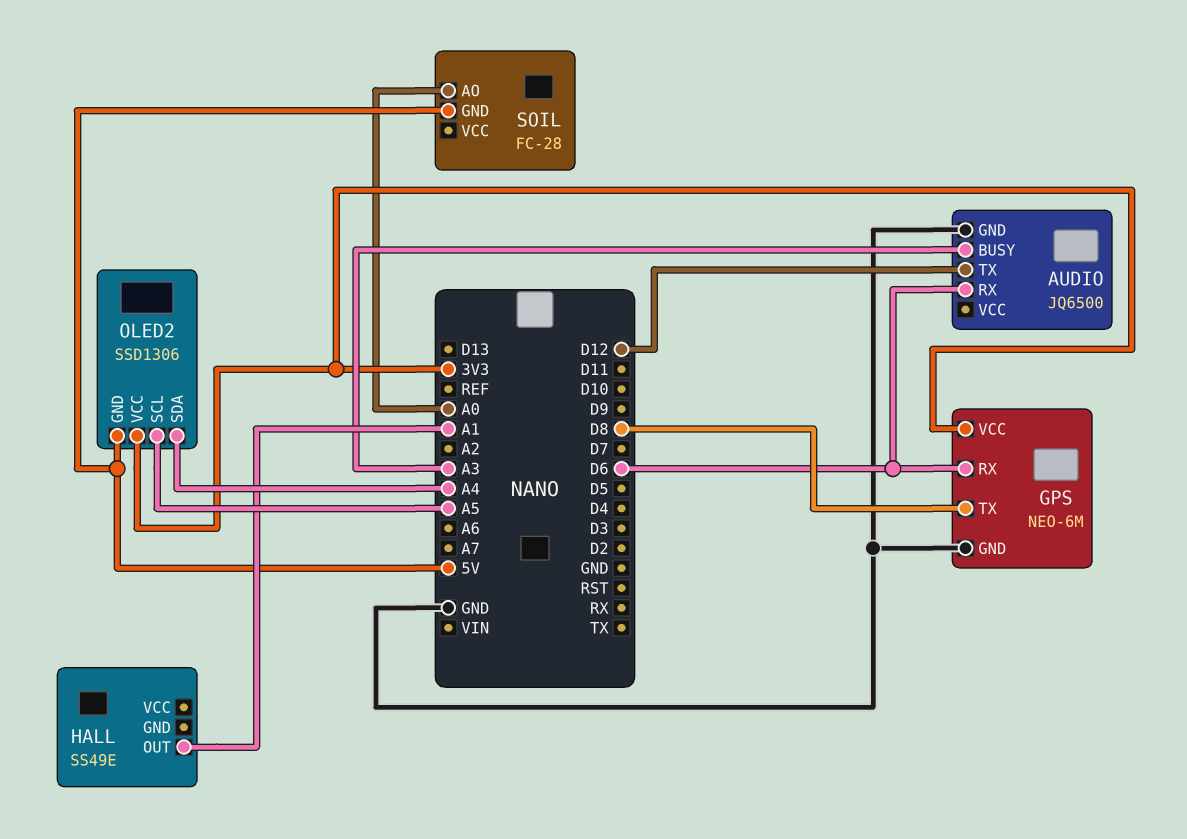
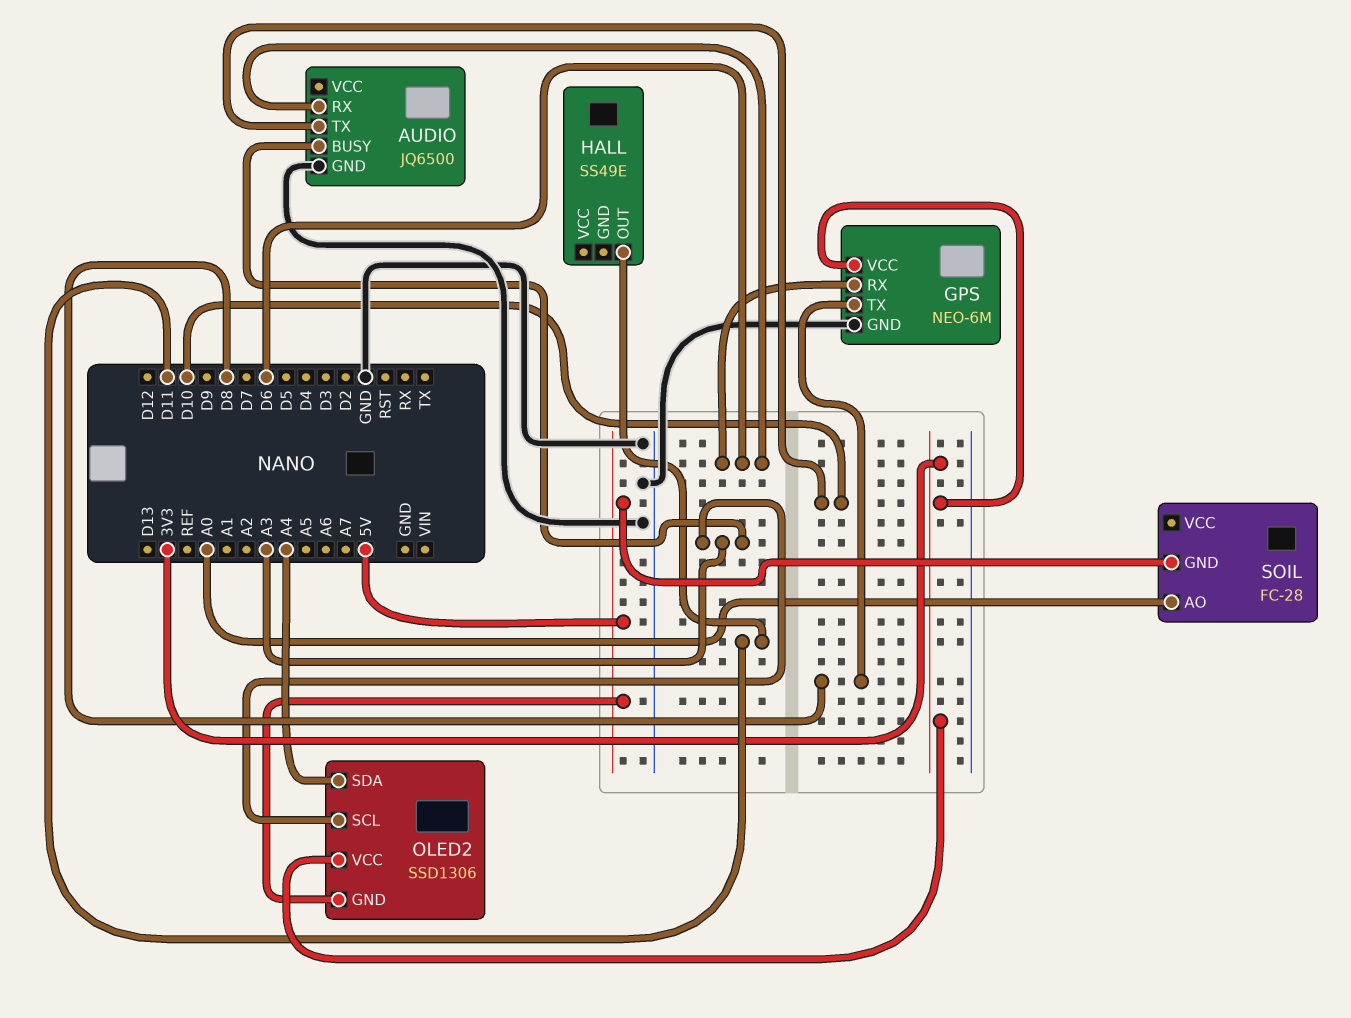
AUDIO pin TX: D12 -> D10
HALL pin OUT: A1 -> D11
OLED2 pin SCL: A5 -> A3

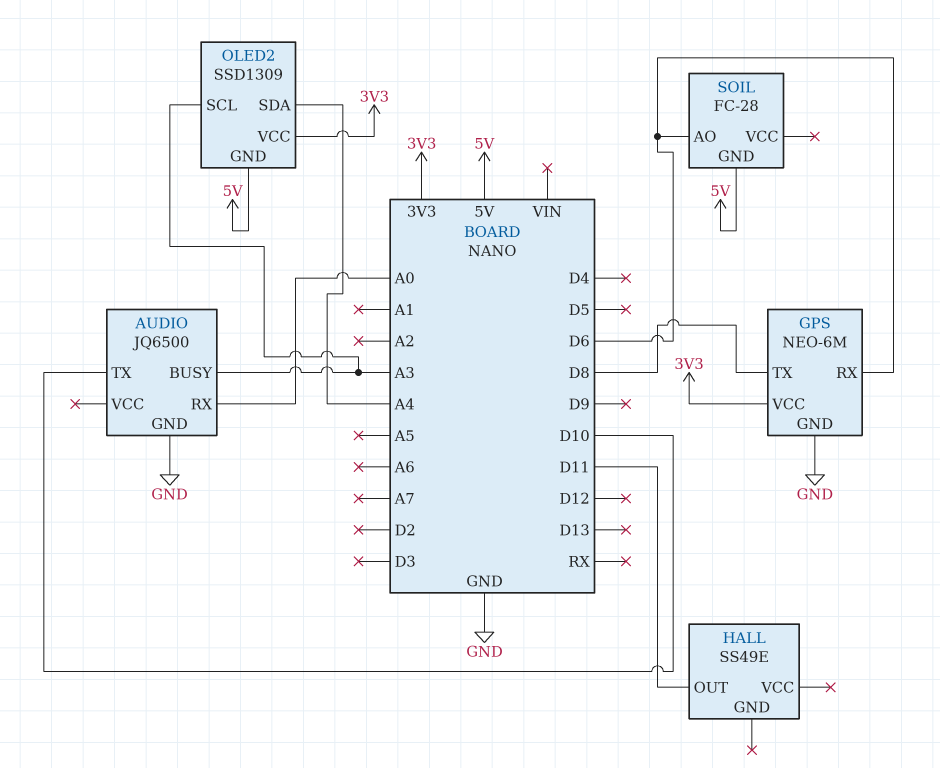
AUDIO pin RX: D6 -> A0
OLED2: SSD1306 -> SSD1309
SOIL pin AO: A0 -> D6

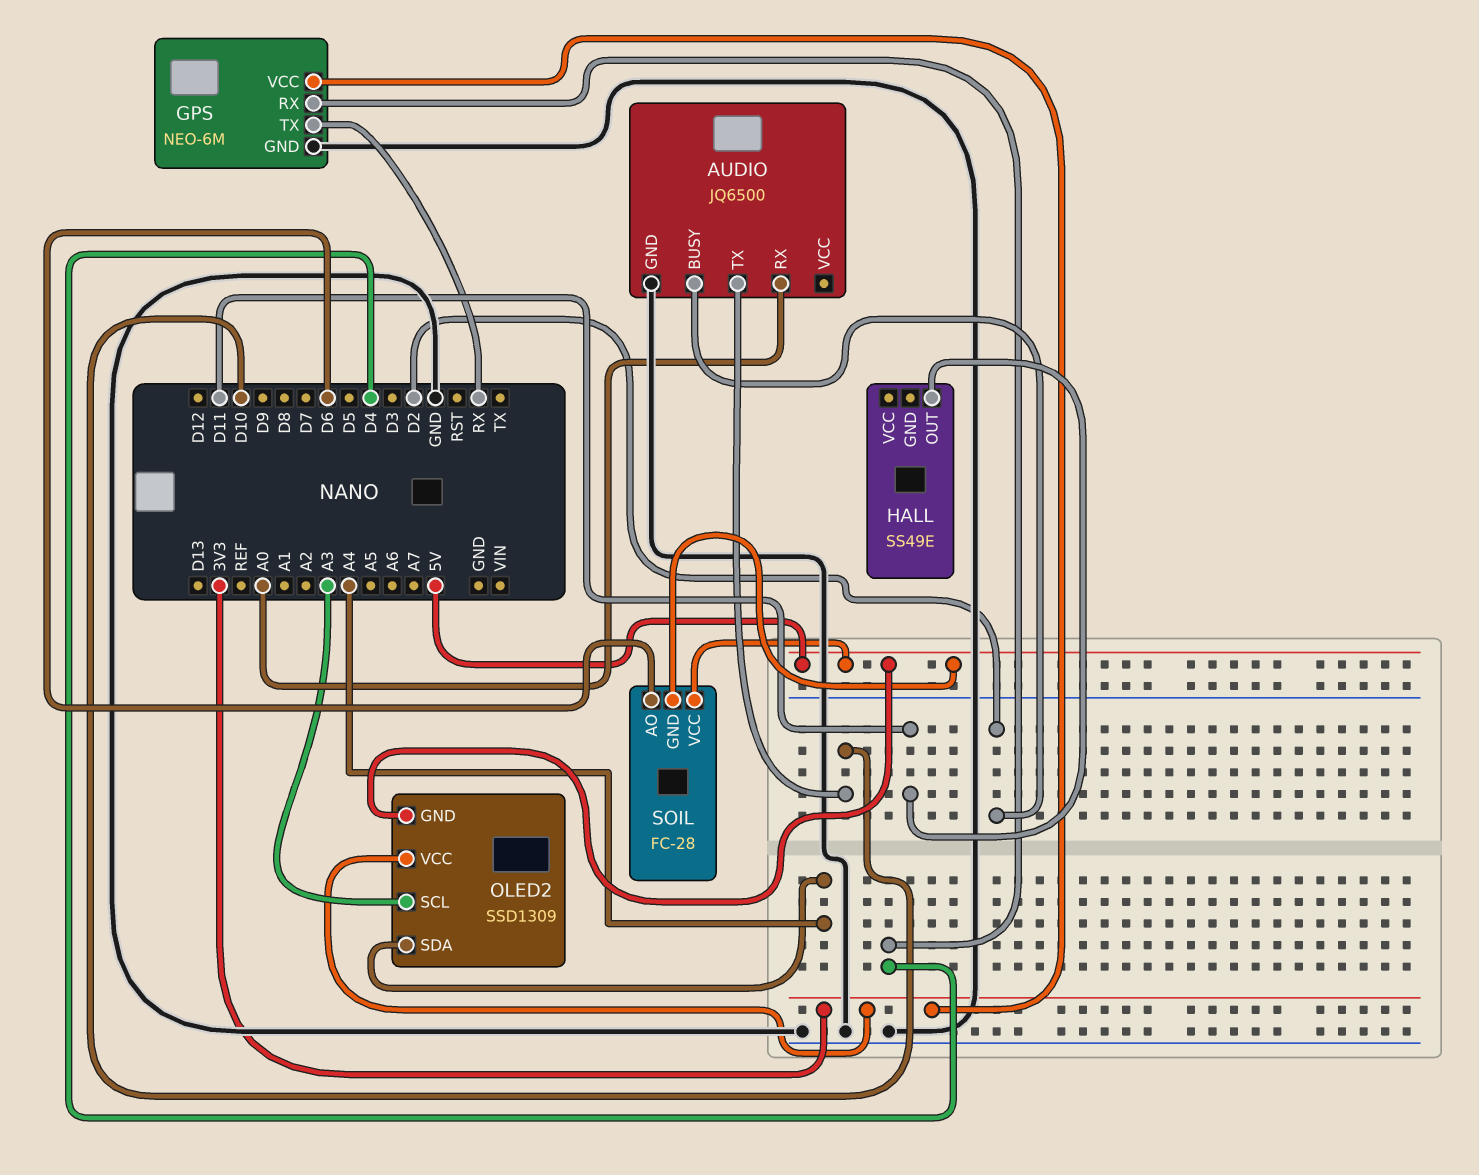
AUDIO pin BUSY: A3 -> D2
GPS pin RX: D6 -> D4
GPS pin TX: D8 -> RX
SOIL pin VCC: none -> 5V

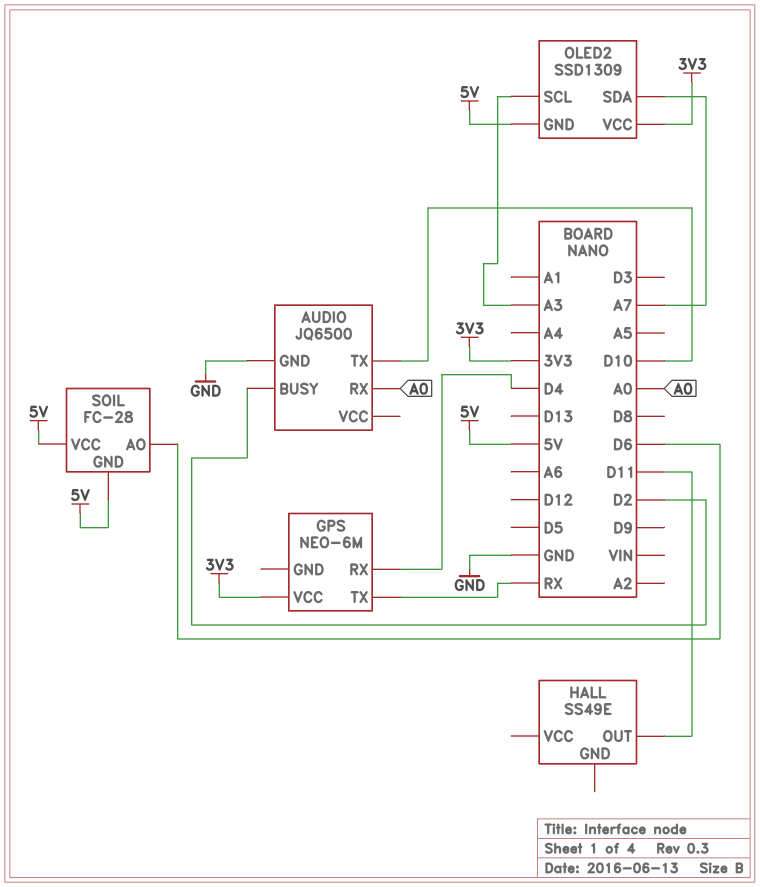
GPS pin GND: GND -> none
OLED2 pin SDA: A4 -> A7

